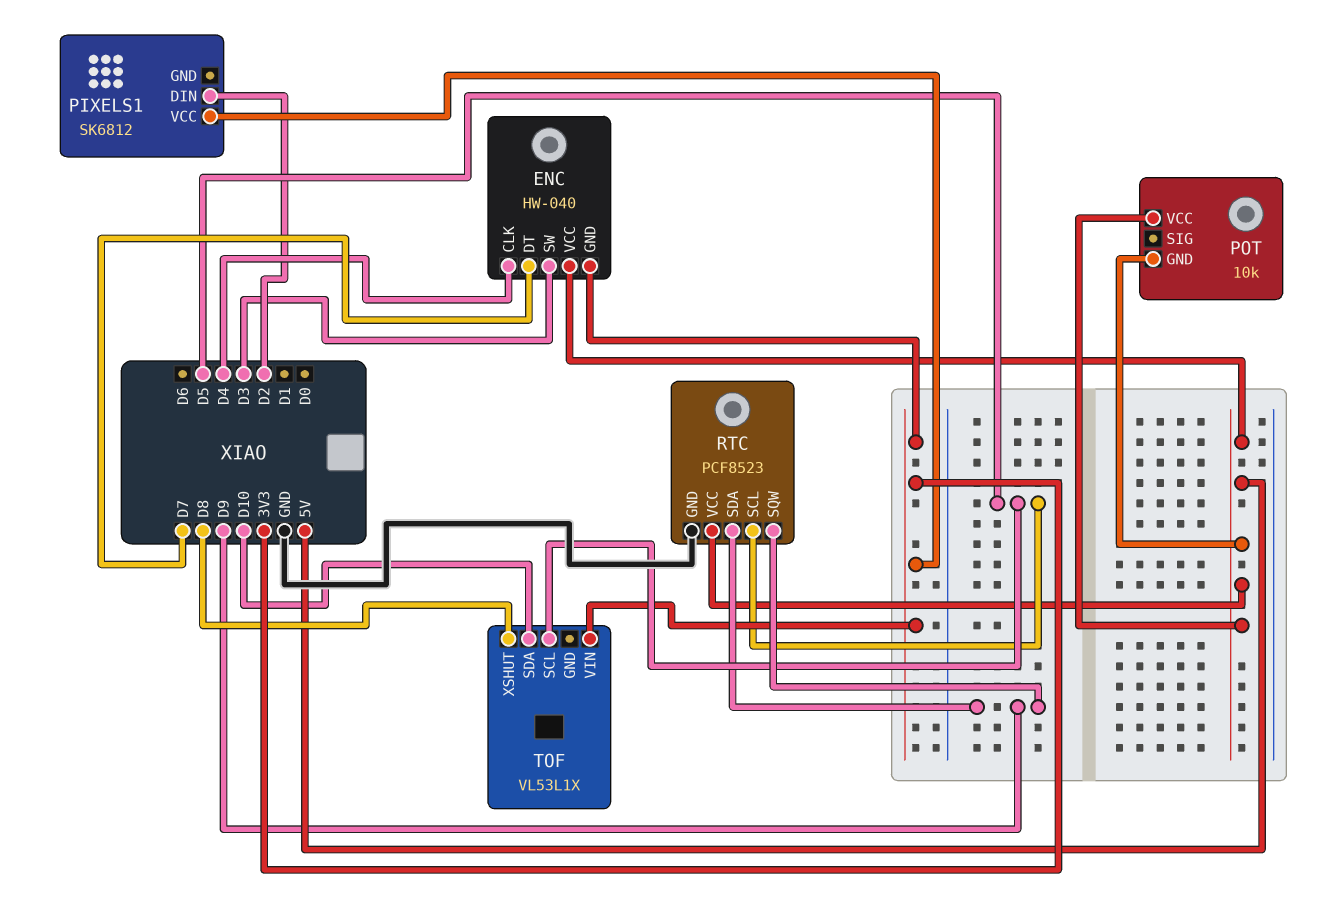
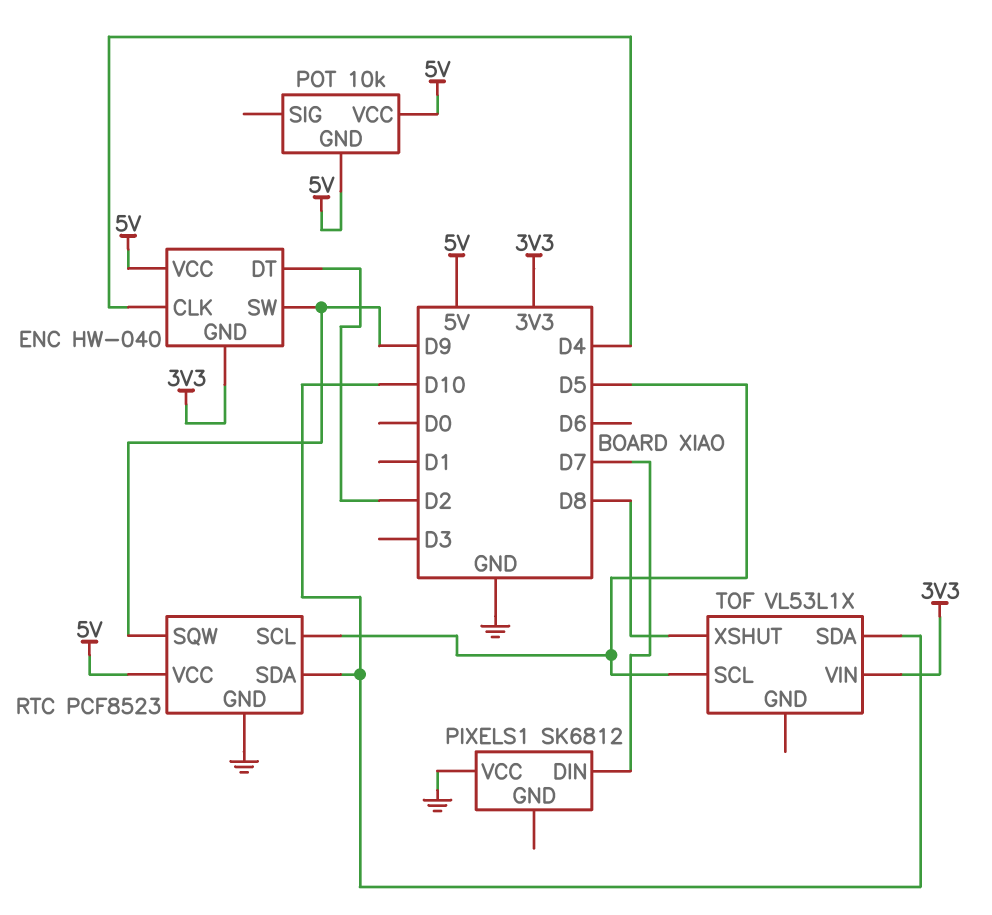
ENC pin DT: D7 -> D2
ENC pin SW: D3 -> D9
PIXELS1 pin DIN: D2 -> D7
PIXELS1 pin VCC: 3V3 -> GND
RTC pin SDA: D9 -> D10

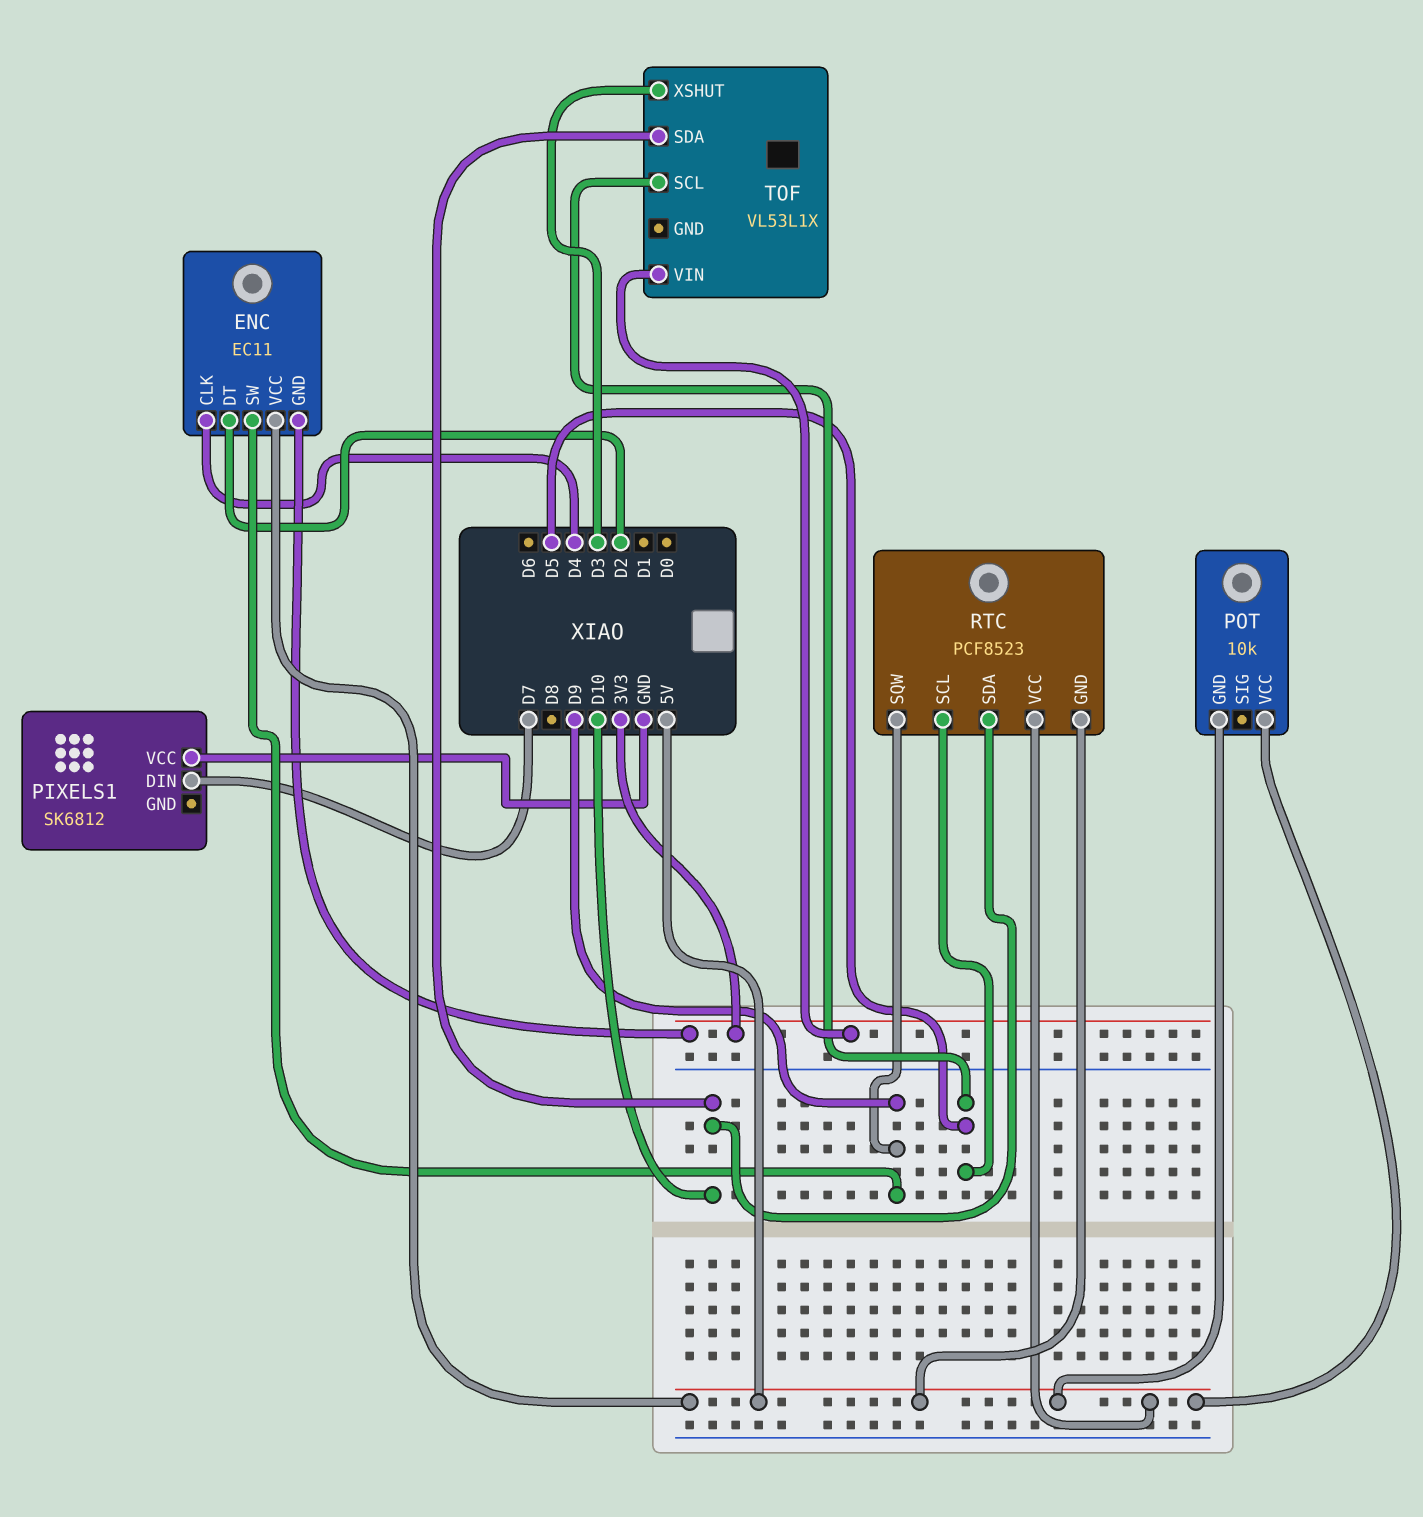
ENC: HW-040 -> EC11
RTC pin GND: GND -> 5V
TOF pin XSHUT: D8 -> D3

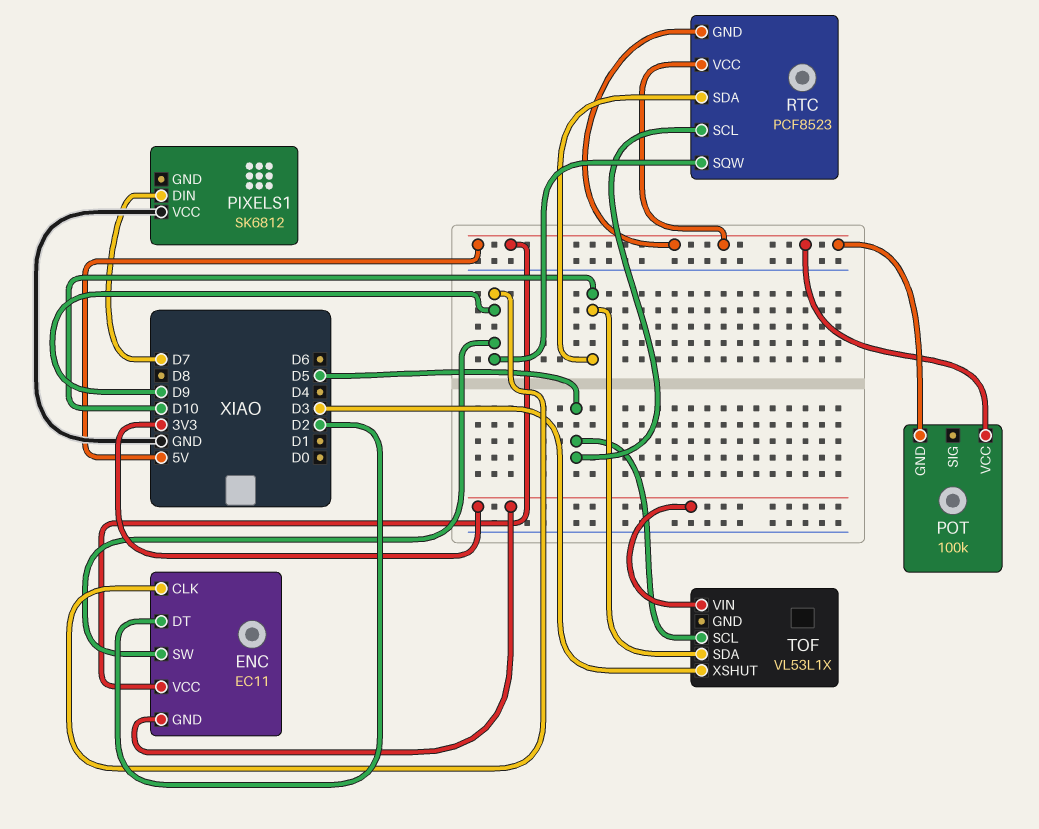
ENC pin CLK: D4 -> D9
POT: 10k -> 100k

